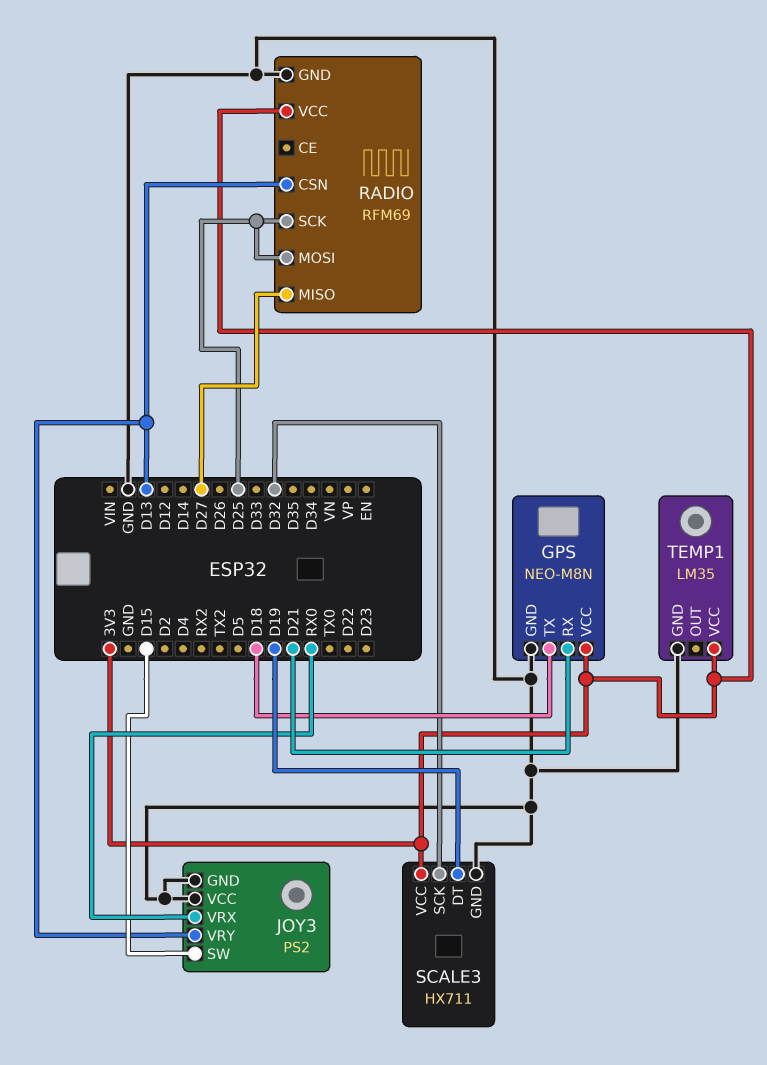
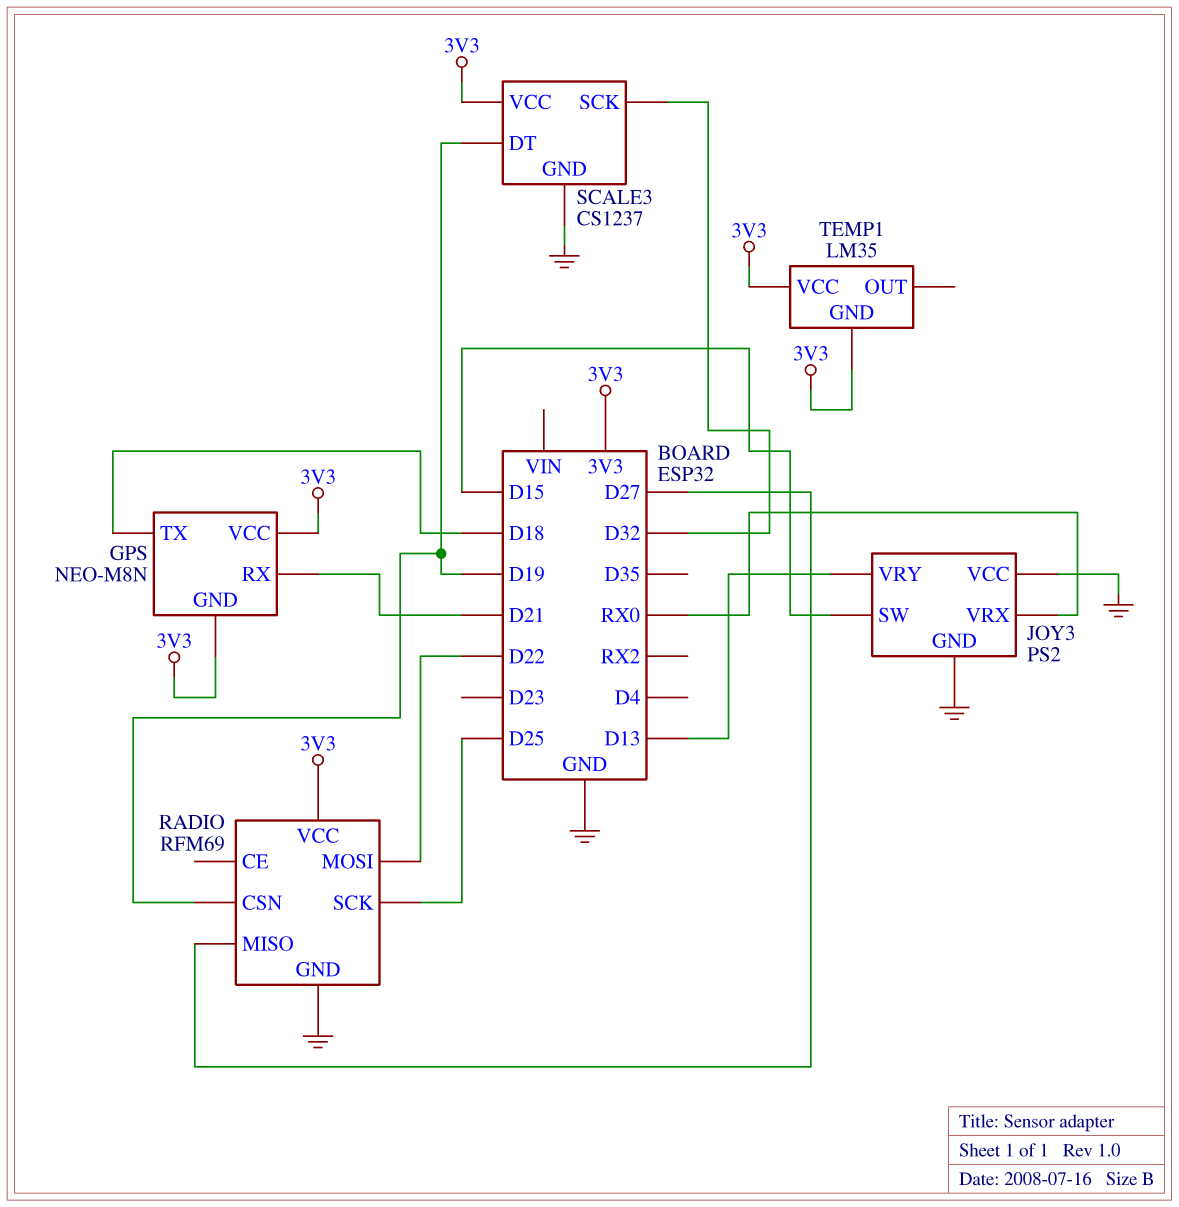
GPS pin GND: GND -> 3V3
RADIO pin CSN: D13 -> D19
RADIO pin MOSI: D25 -> D22
SCALE3: HX711 -> CS1237
TEMP1 pin GND: GND -> 3V3

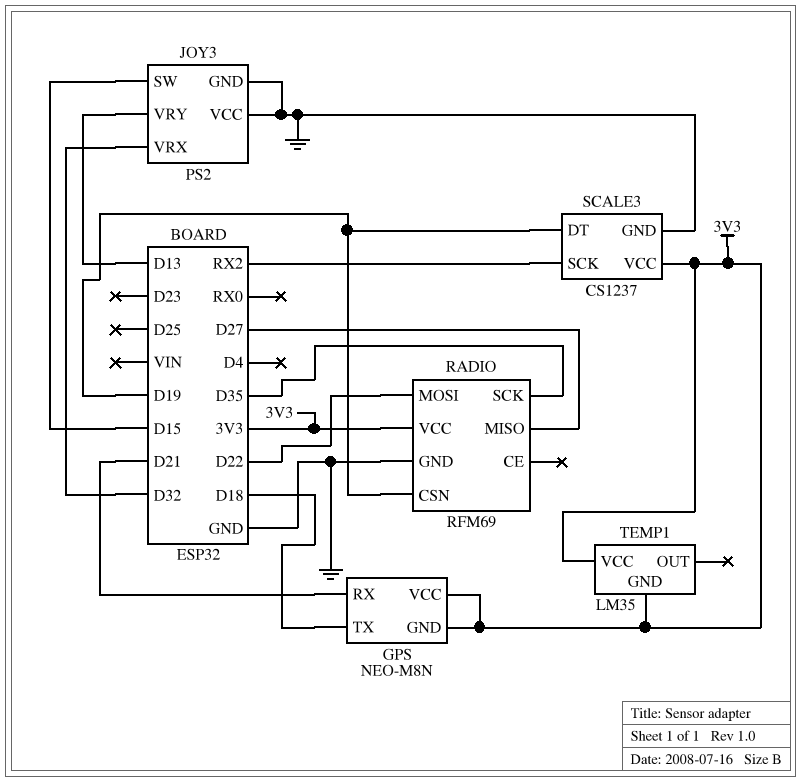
JOY3 pin VRX: RX0 -> D32
RADIO pin SCK: D25 -> D35
SCALE3 pin SCK: D32 -> RX2

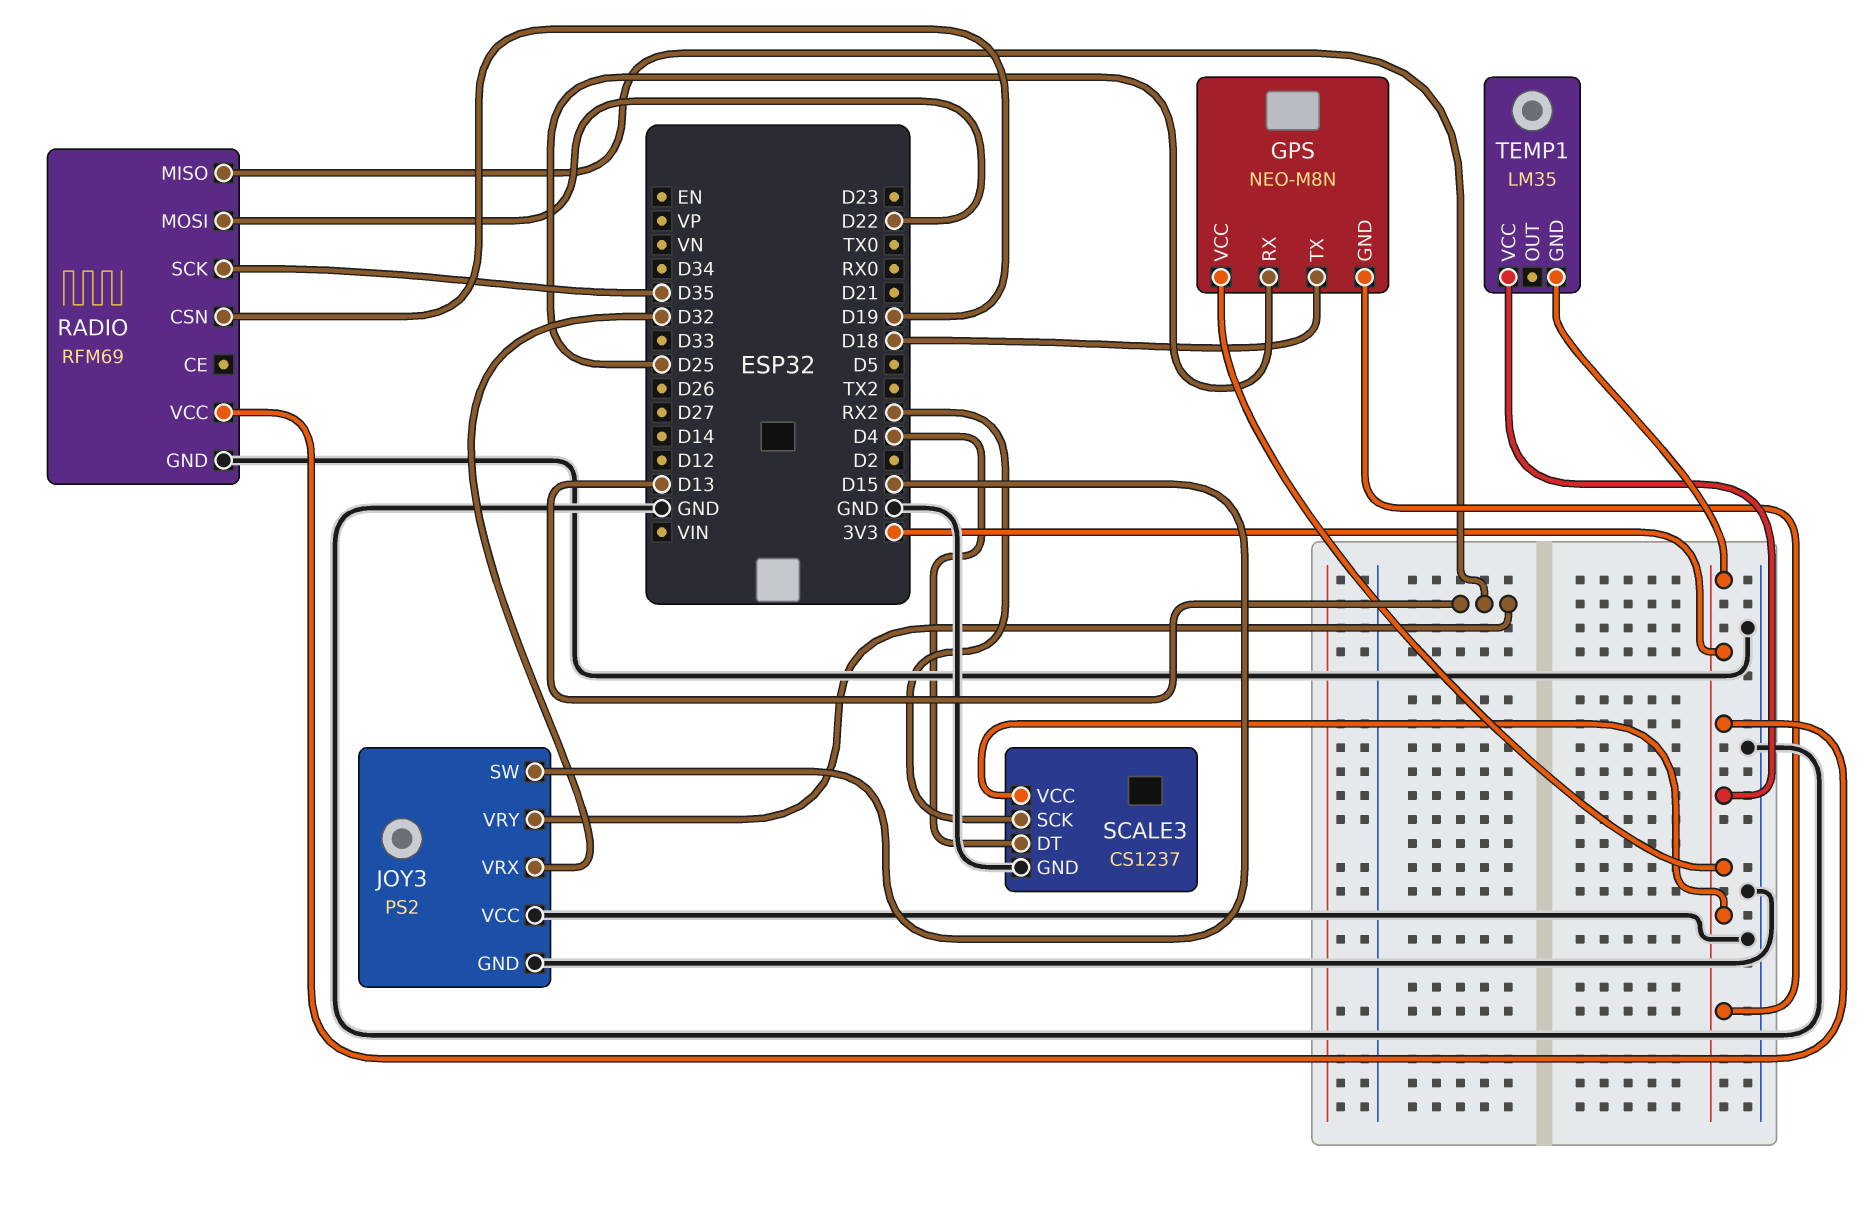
GPS pin RX: D21 -> D25
RADIO pin MISO: D27 -> D13
SCALE3 pin DT: D19 -> D4

